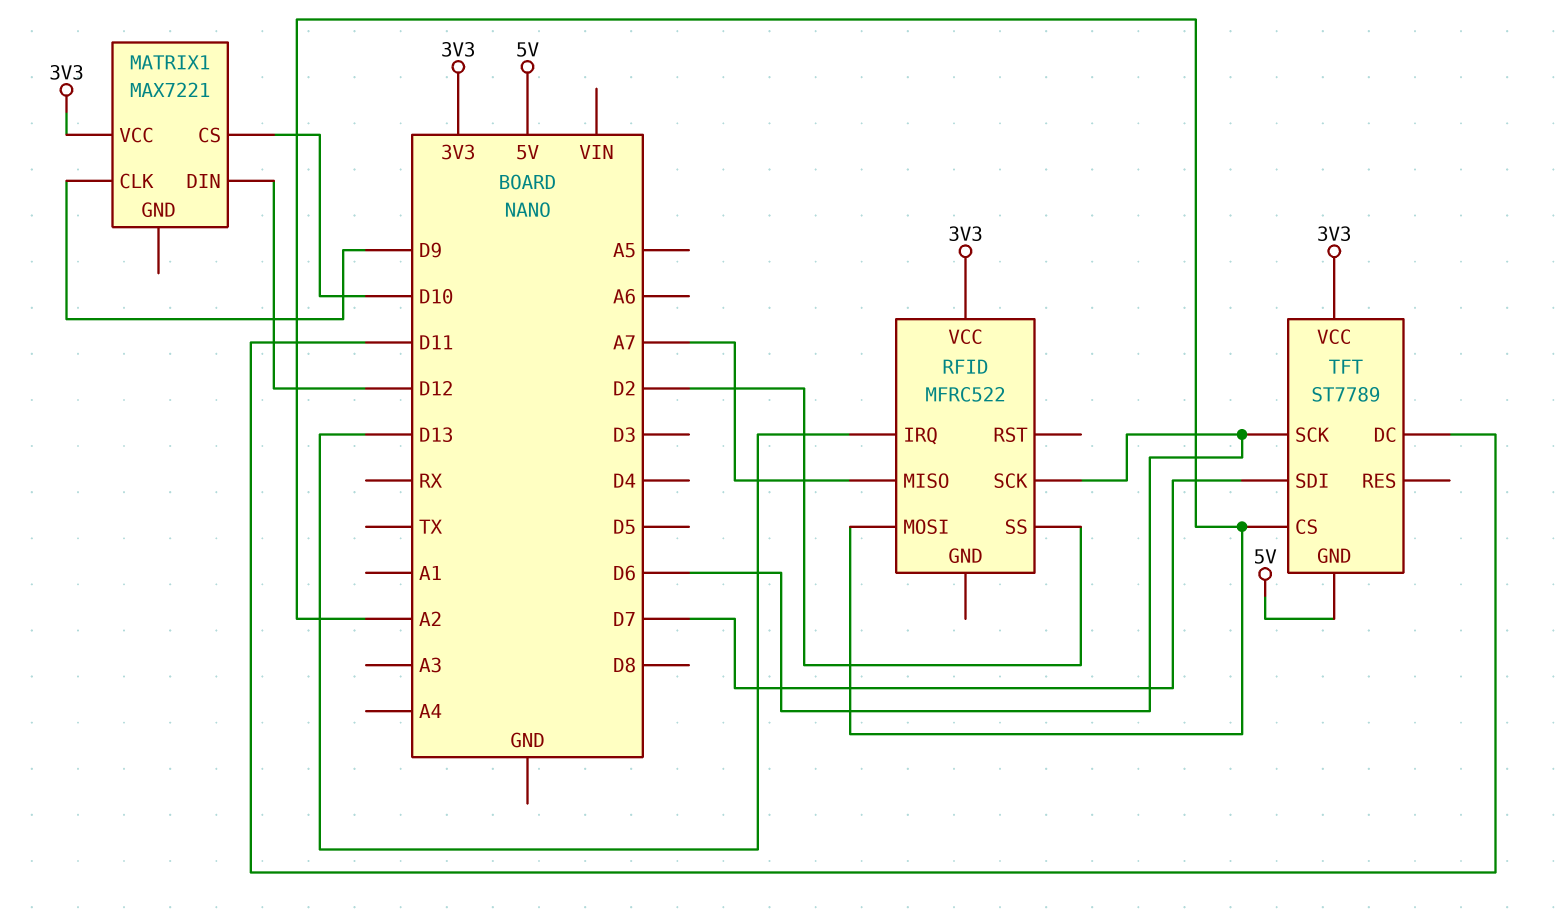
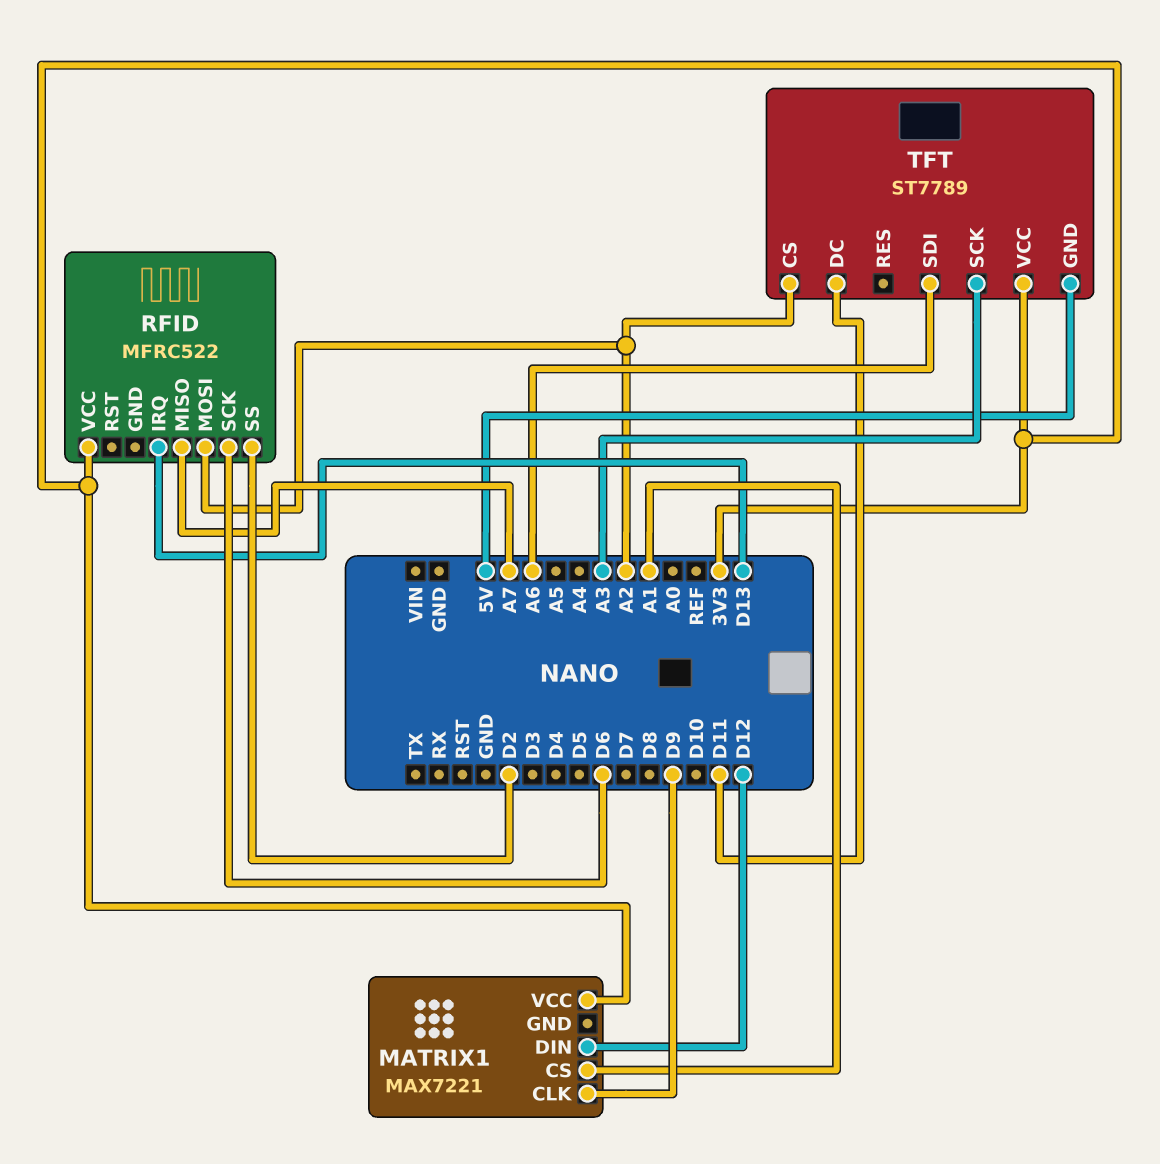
MATRIX1 pin CS: D10 -> A1
TFT pin SCK: D6 -> A3
TFT pin SDI: D7 -> A6

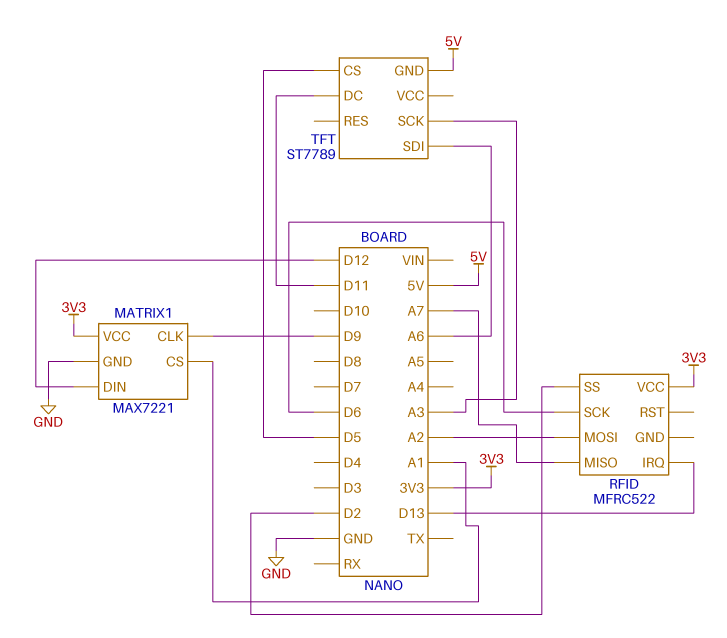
MATRIX1 pin GND: none -> GND
TFT pin CS: A2 -> D5
TFT pin VCC: 3V3 -> none

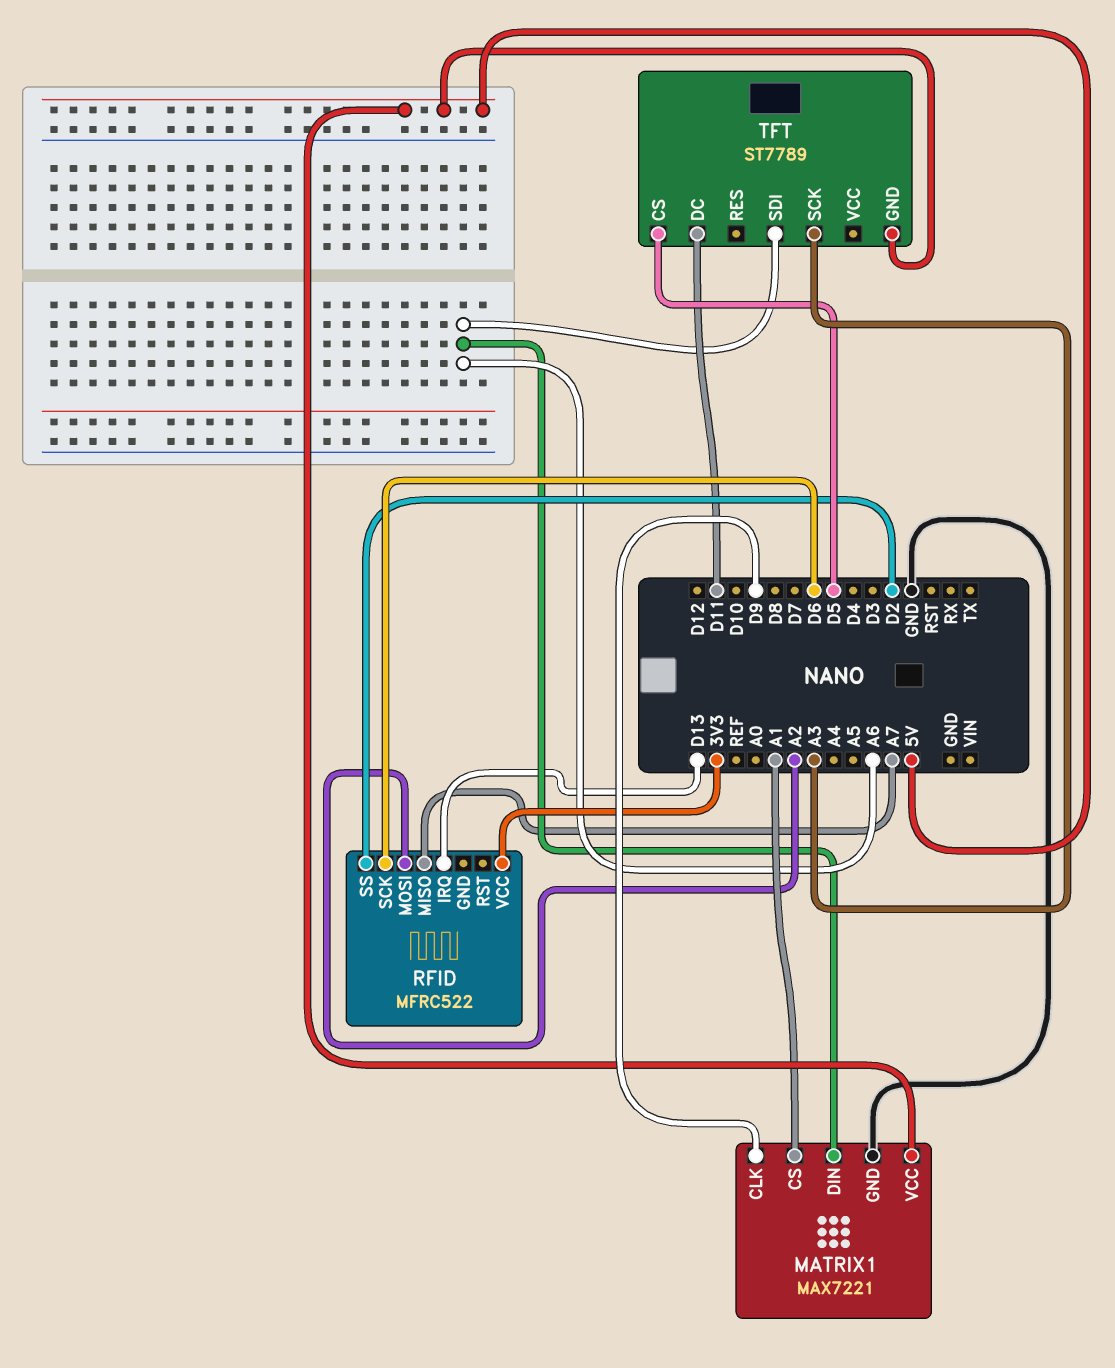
MATRIX1 pin DIN: D12 -> A6
MATRIX1 pin VCC: 3V3 -> 5V

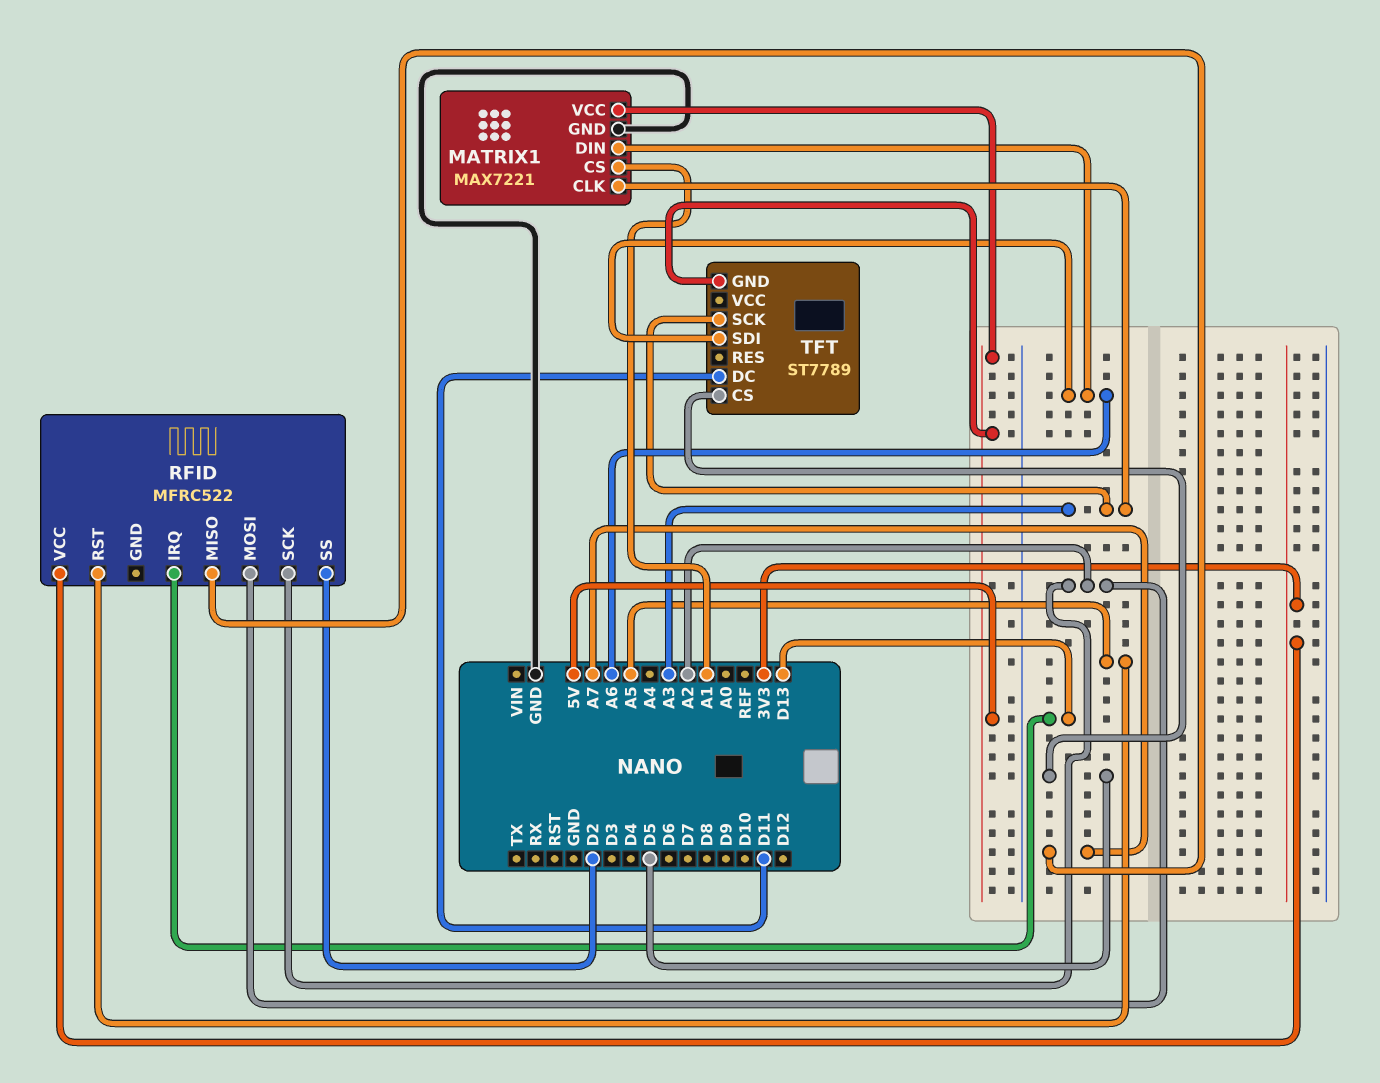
MATRIX1 pin CLK: D9 -> A3
RFID pin RST: none -> A5
RFID pin SCK: D6 -> A2

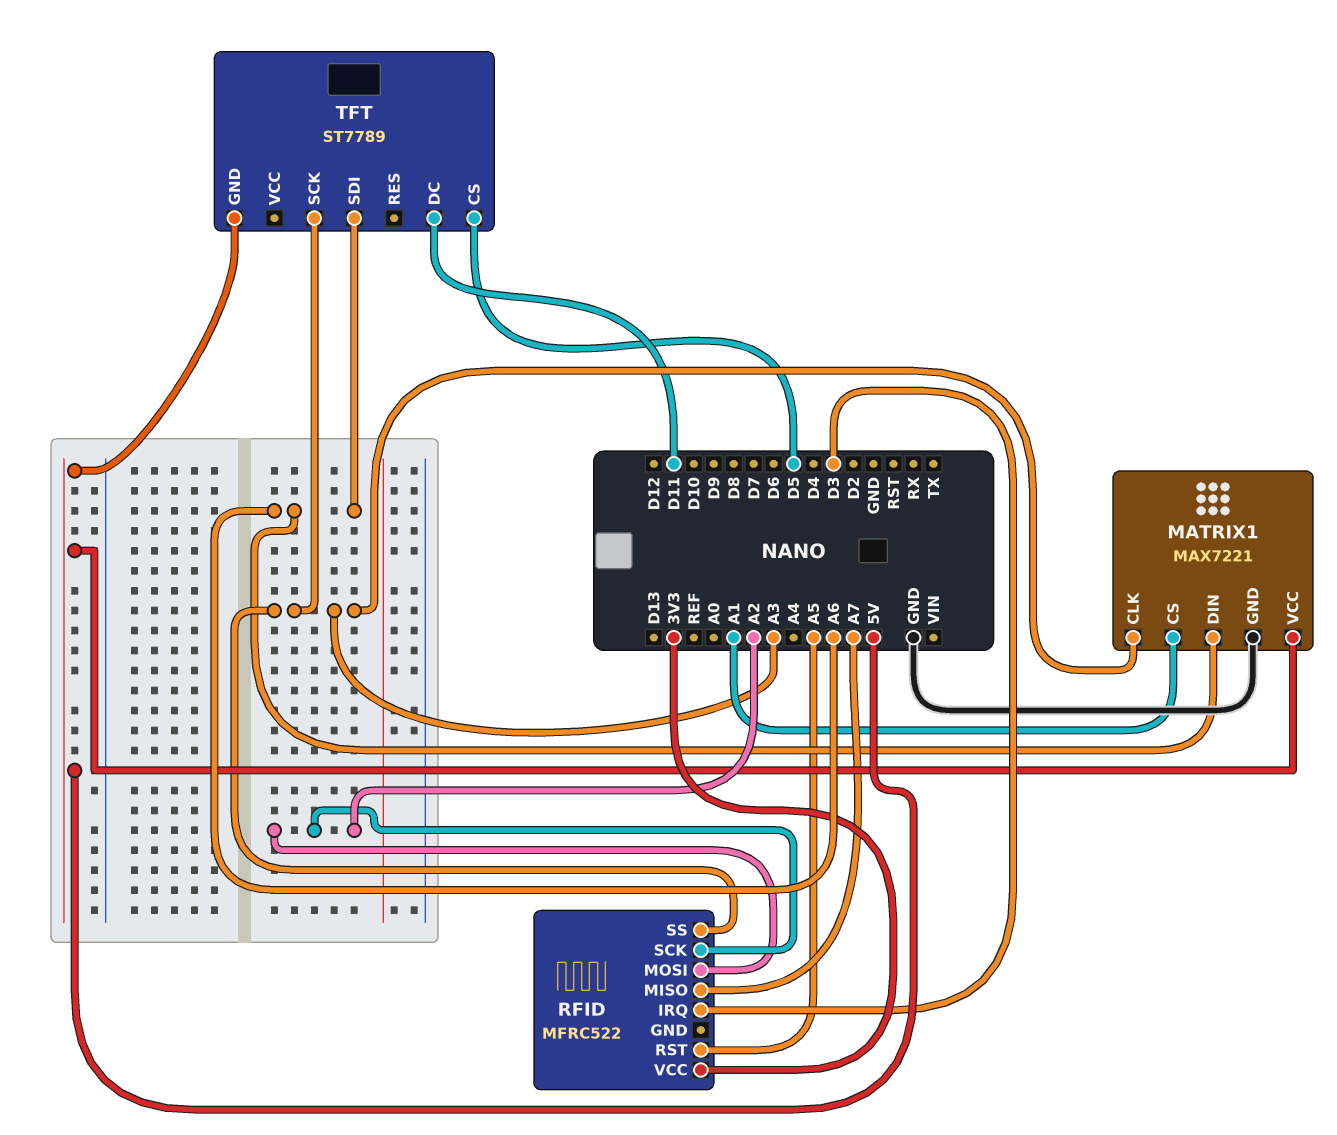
RFID pin IRQ: D13 -> D3
RFID pin SS: D2 -> A3

